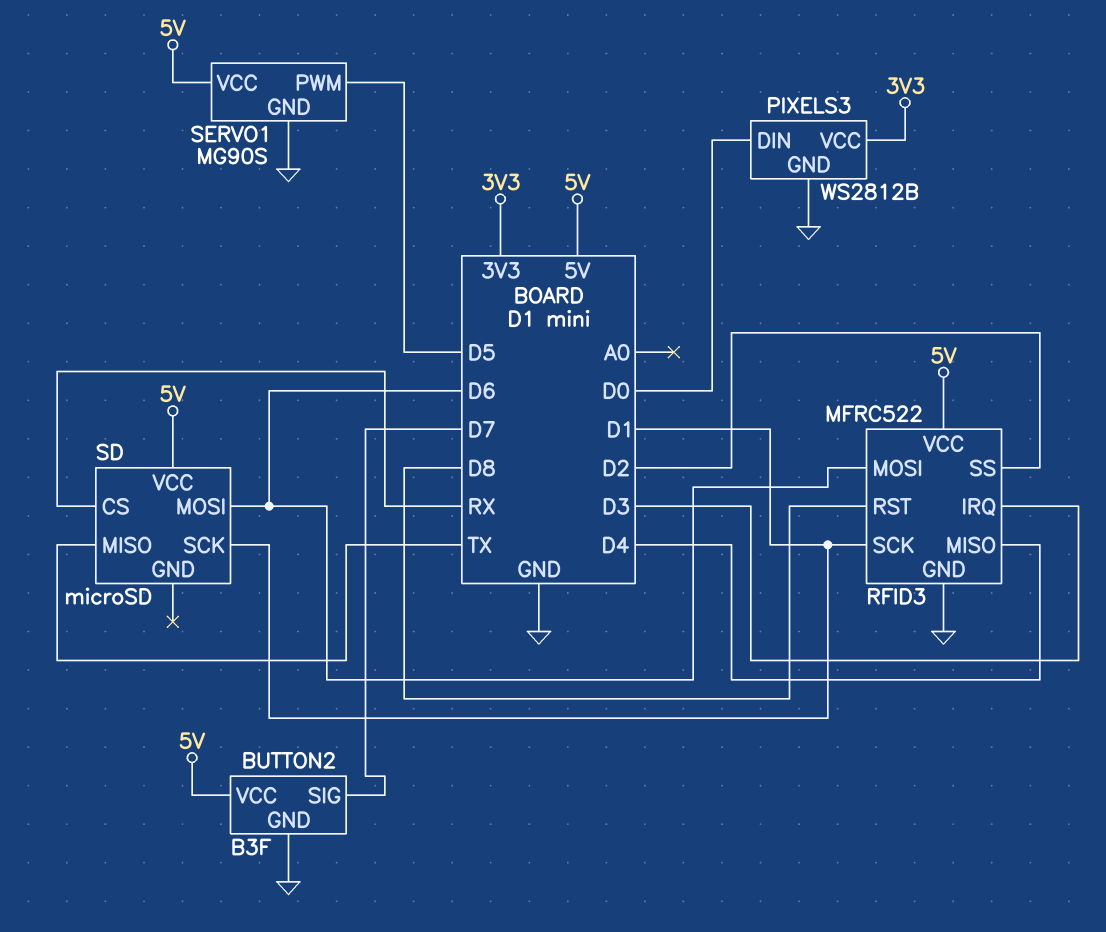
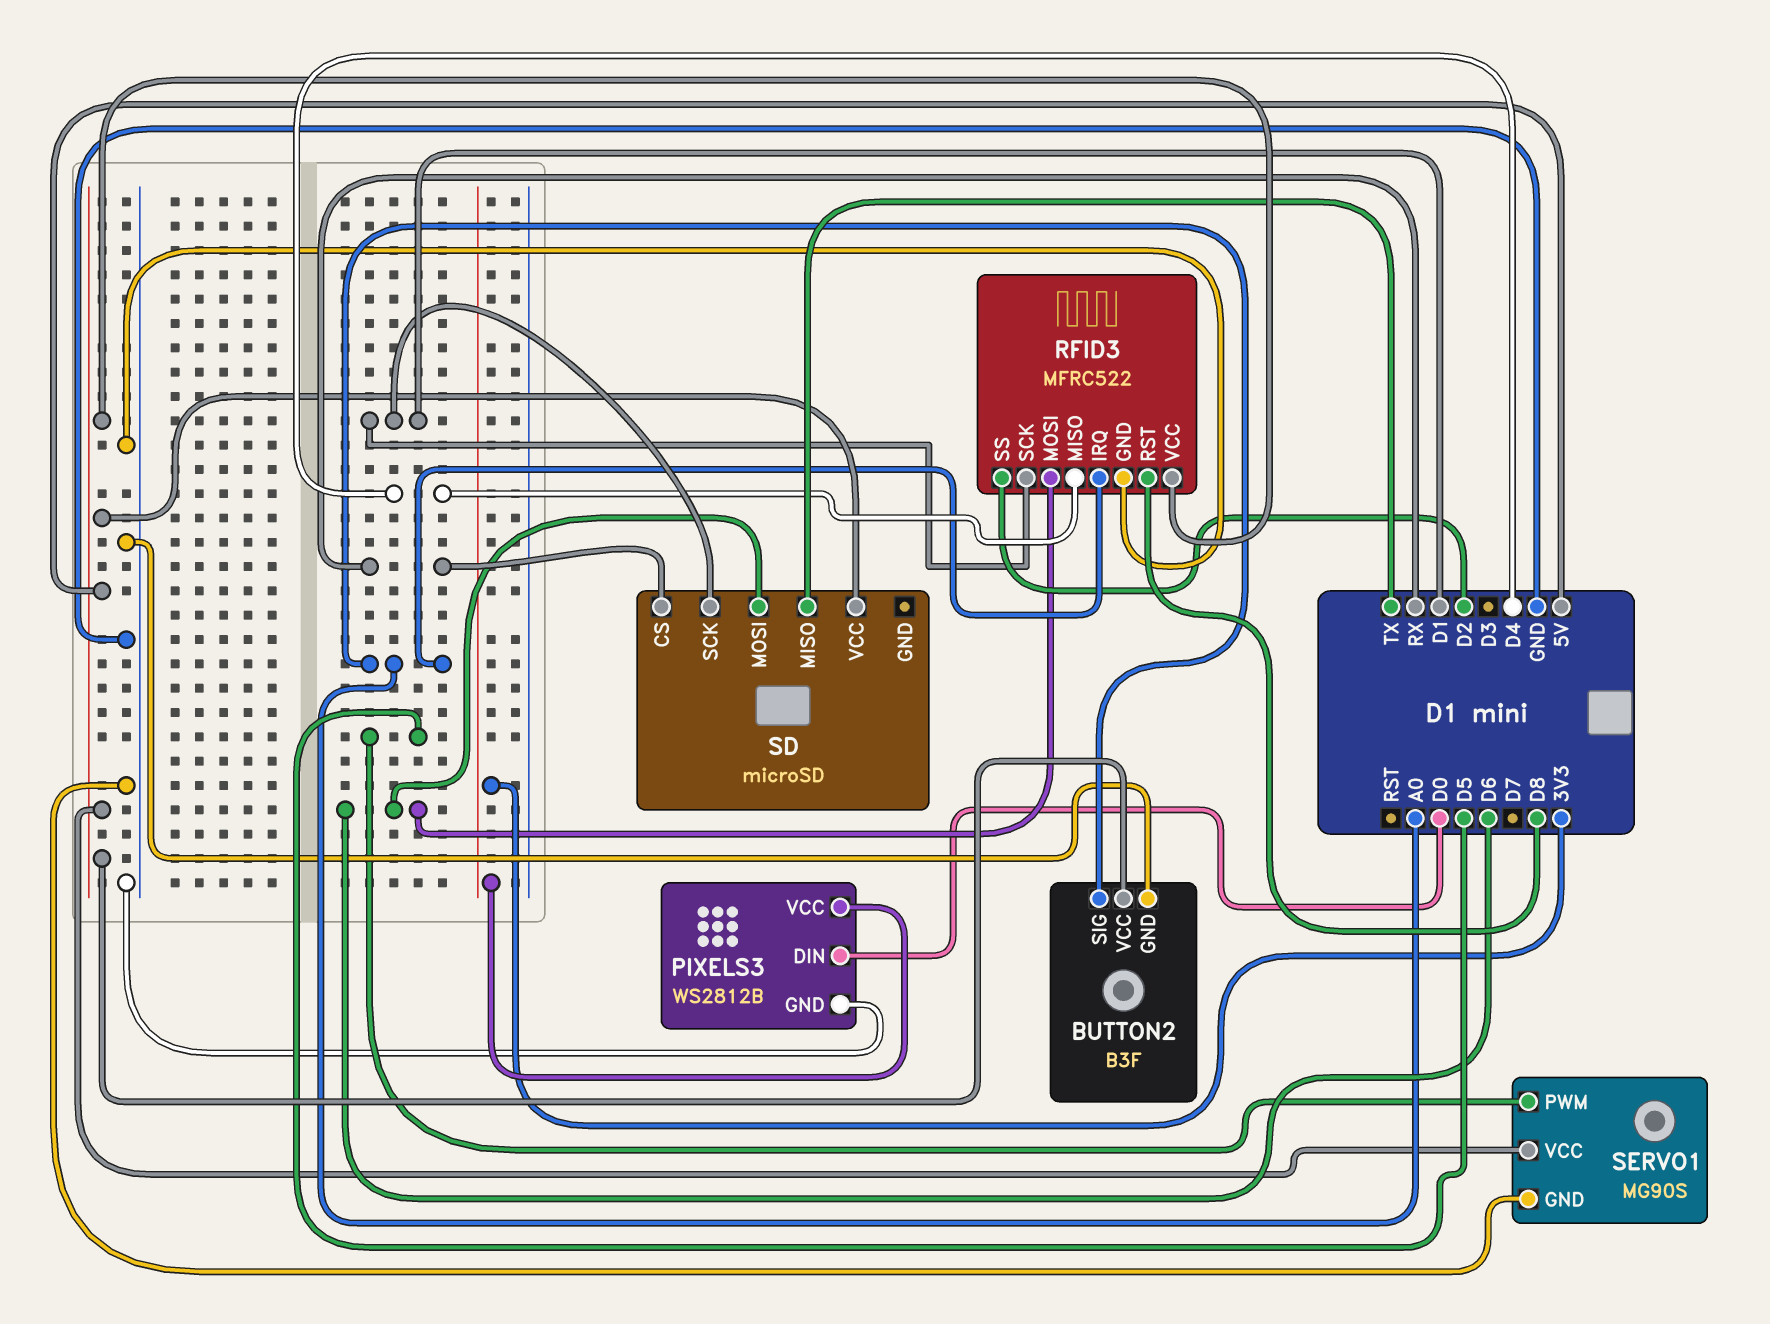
BUTTON2 pin SIG: D7 -> A0
RFID3 pin IRQ: D3 -> A0

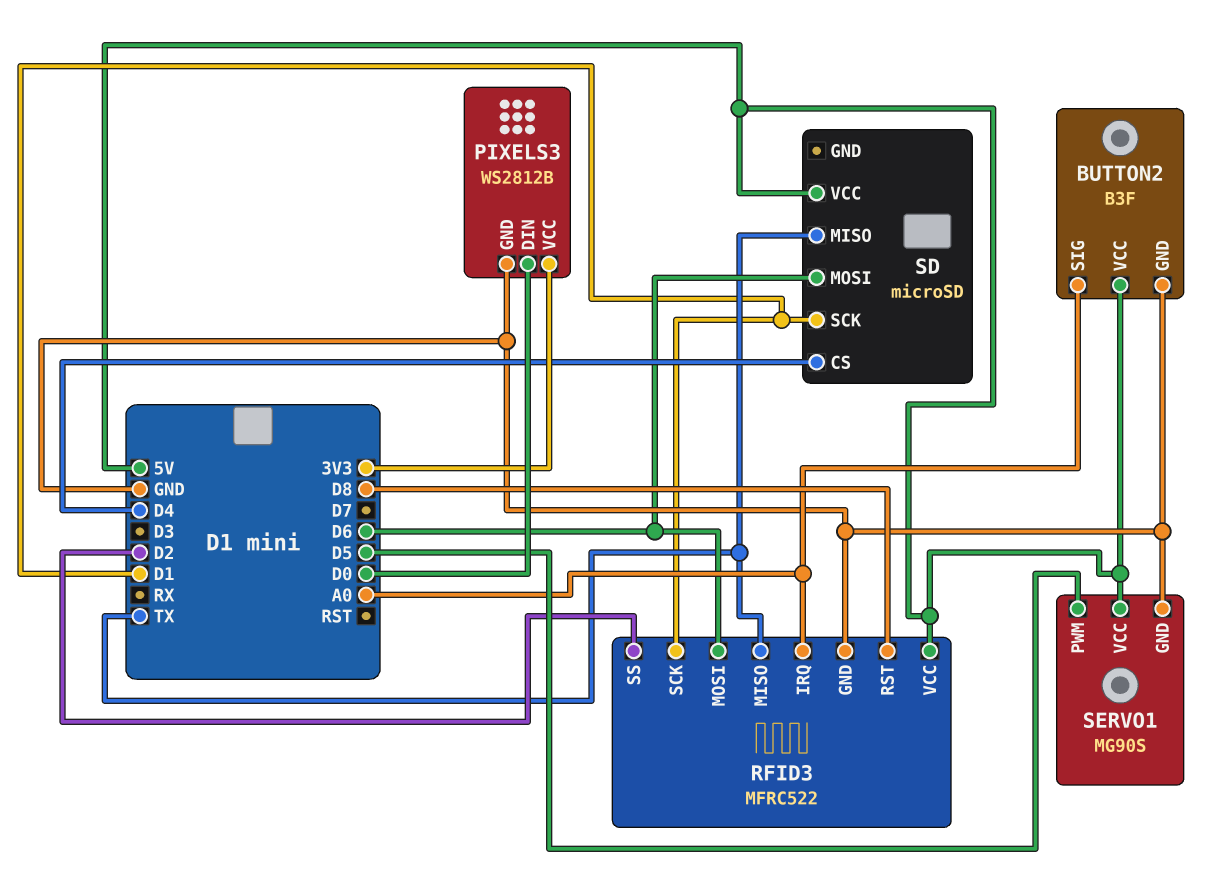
RFID3 pin MISO: D4 -> TX
SD pin CS: RX -> D4

